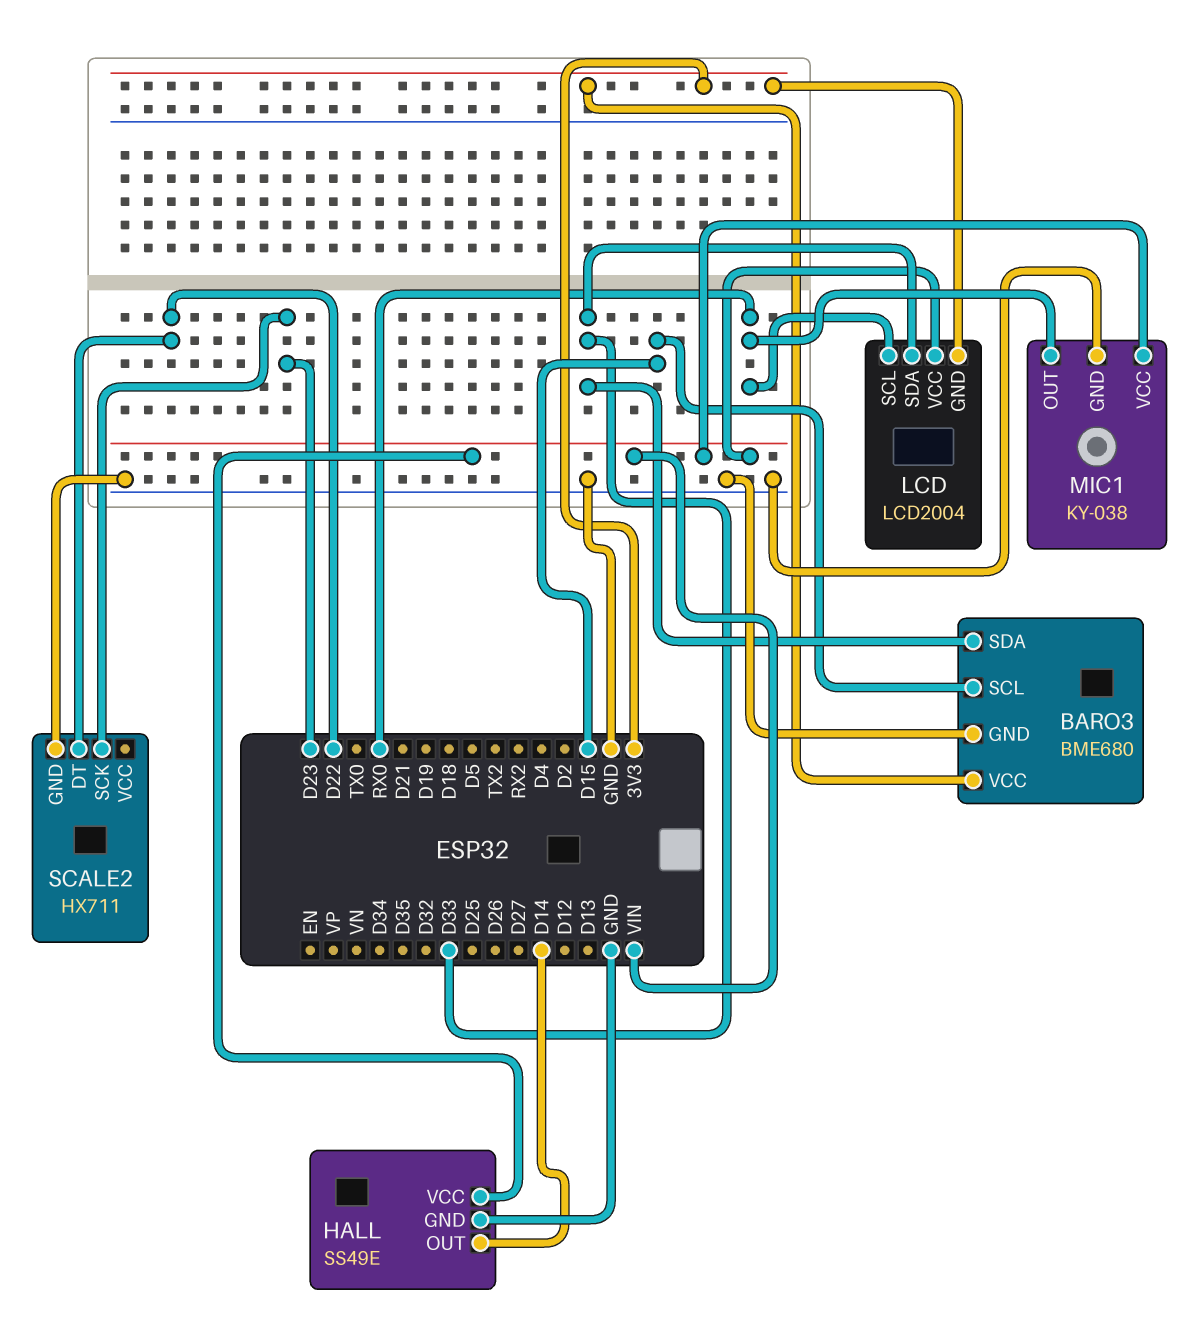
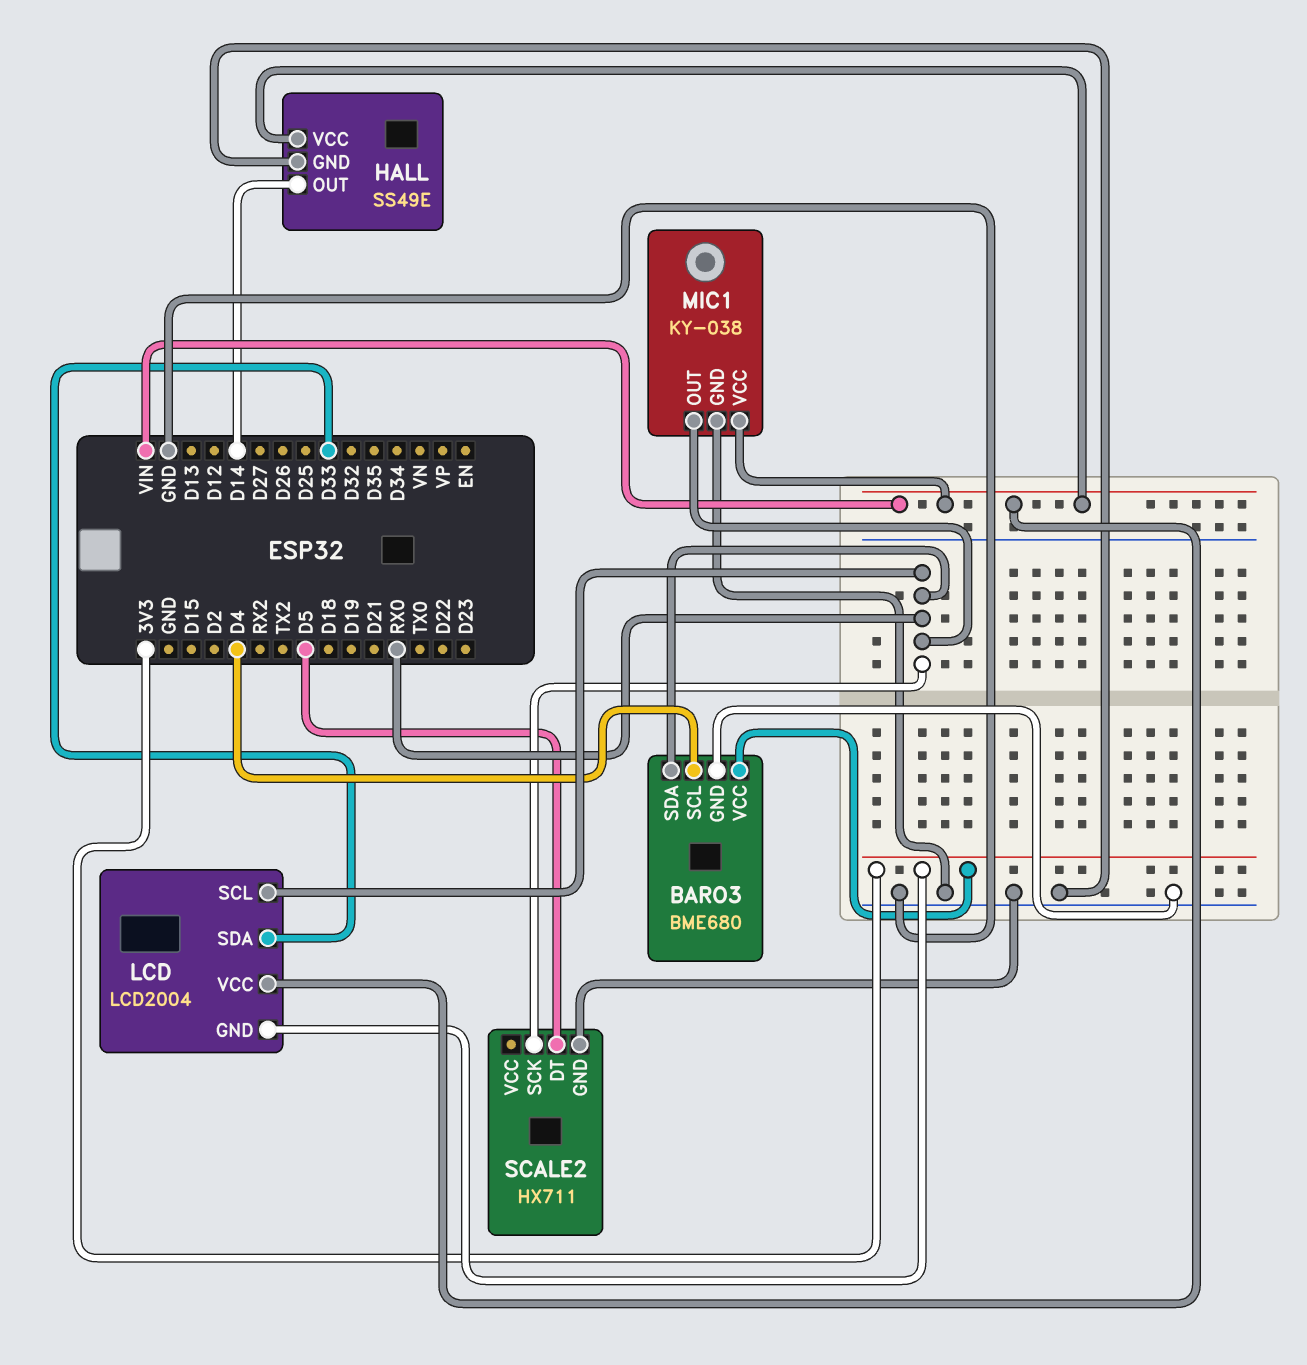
BARO3 pin SCL: D15 -> D4
BARO3 pin SDA: D33 -> RX0
SCALE2 pin DT: D22 -> D5
SCALE2 pin SCK: D23 -> RX0

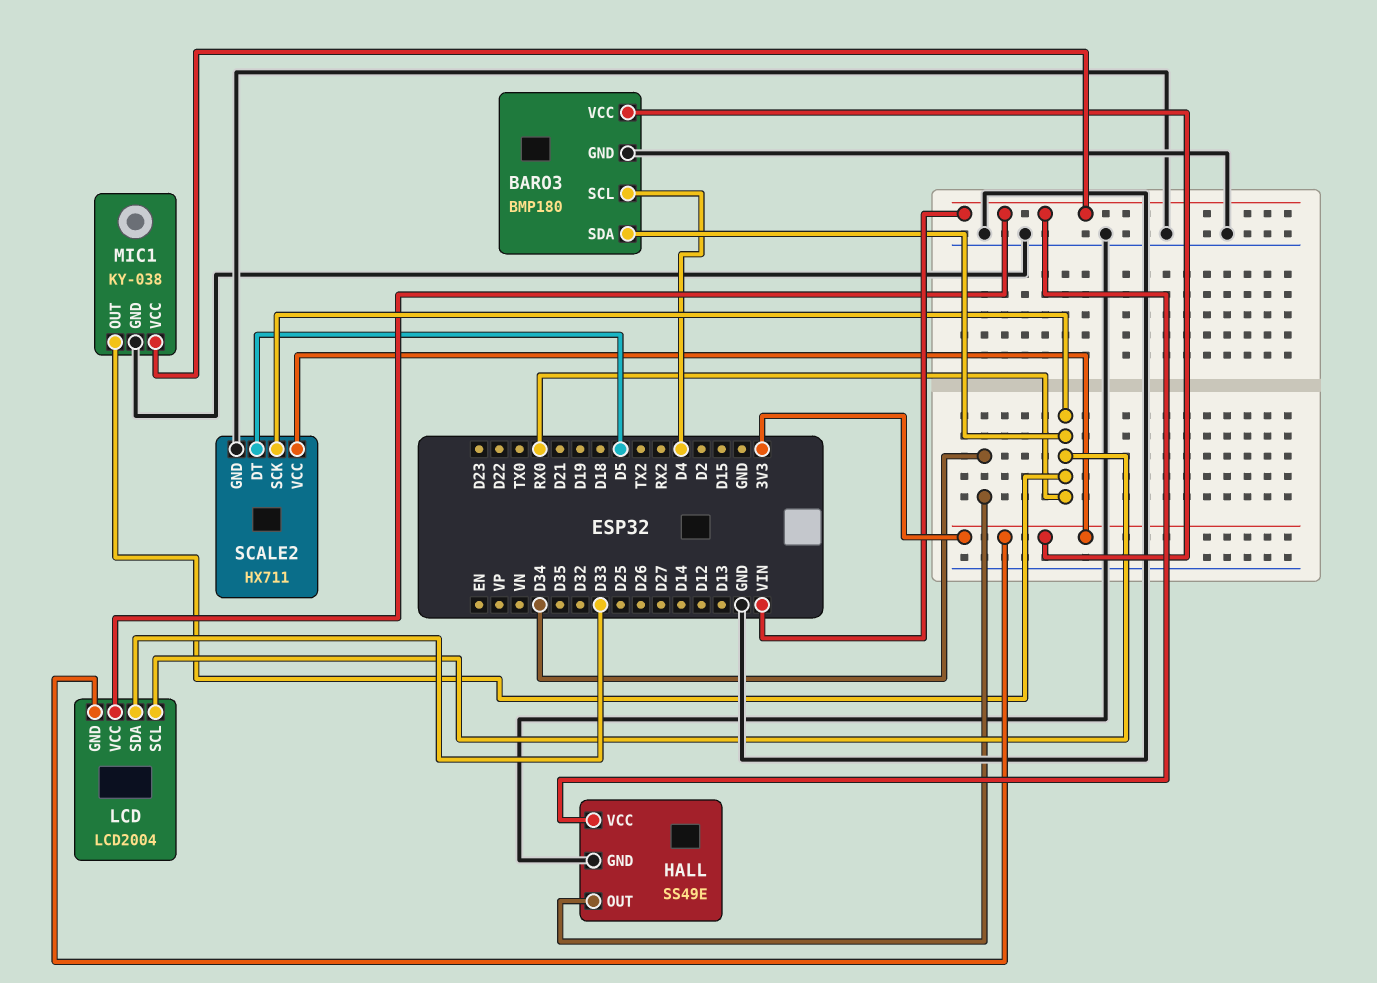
BARO3: BME680 -> BMP180
HALL pin OUT: D14 -> D34
SCALE2 pin VCC: none -> 3V3

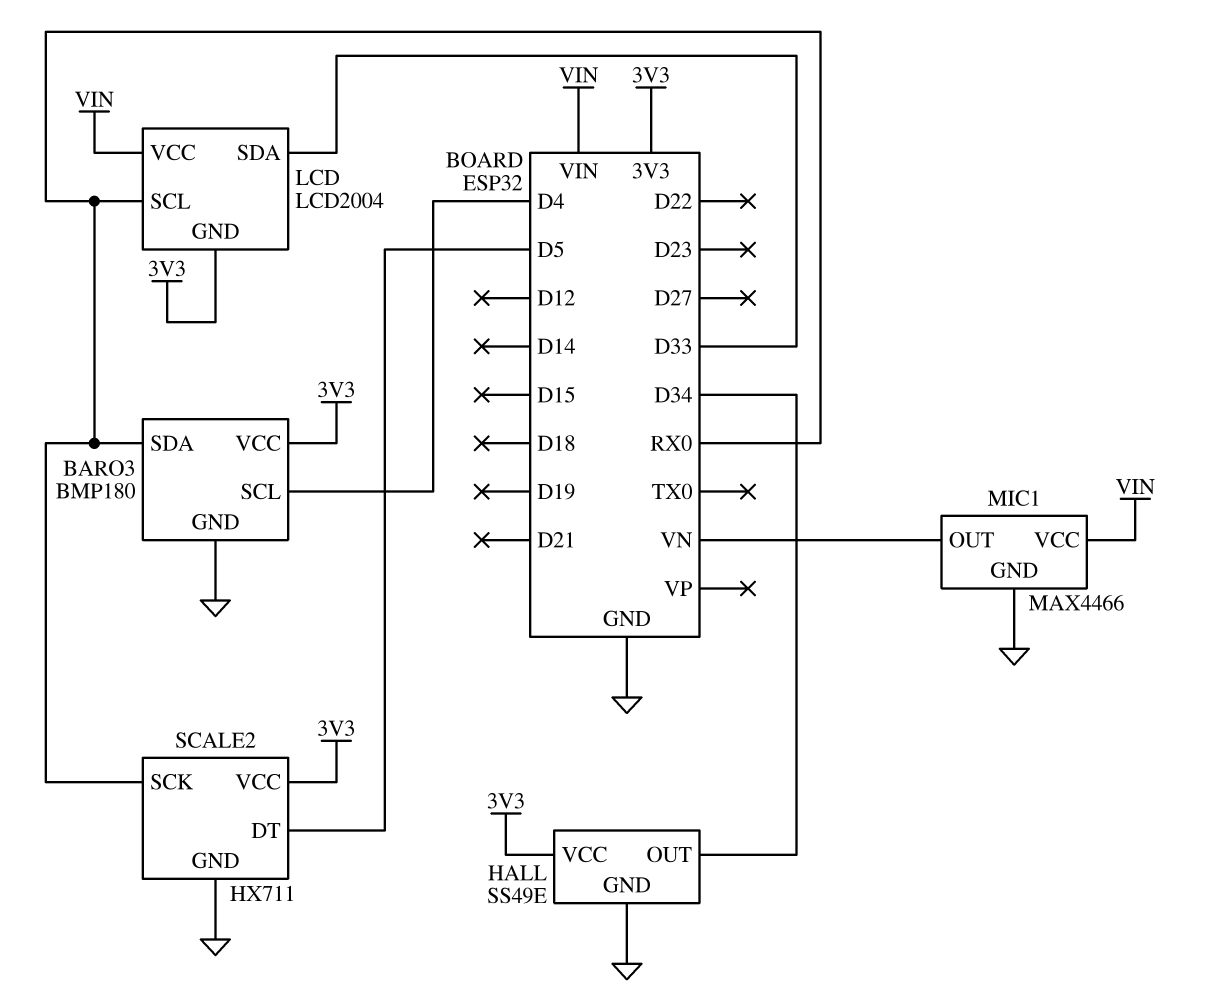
HALL pin VCC: VIN -> 3V3
MIC1: KY-038 -> MAX4466
MIC1 pin OUT: RX0 -> VN

